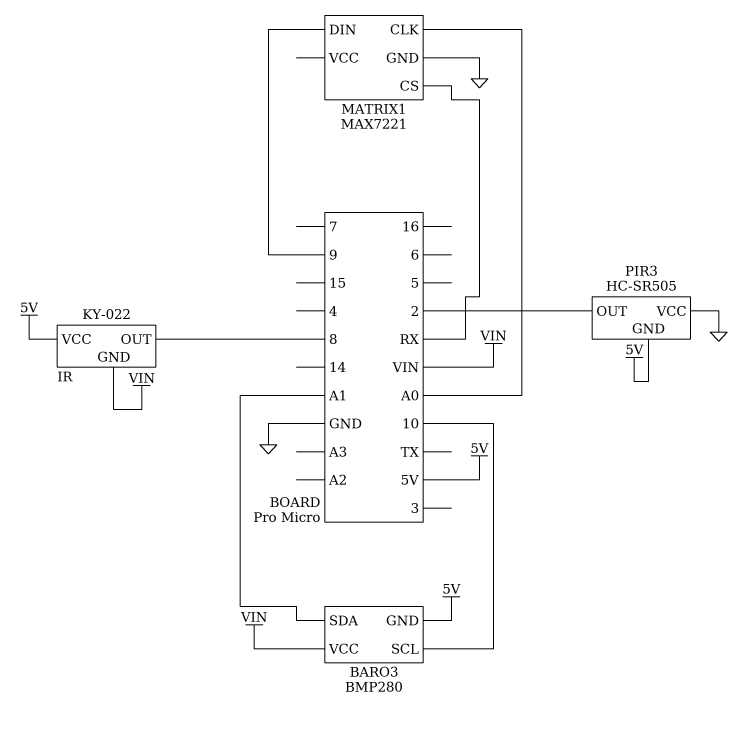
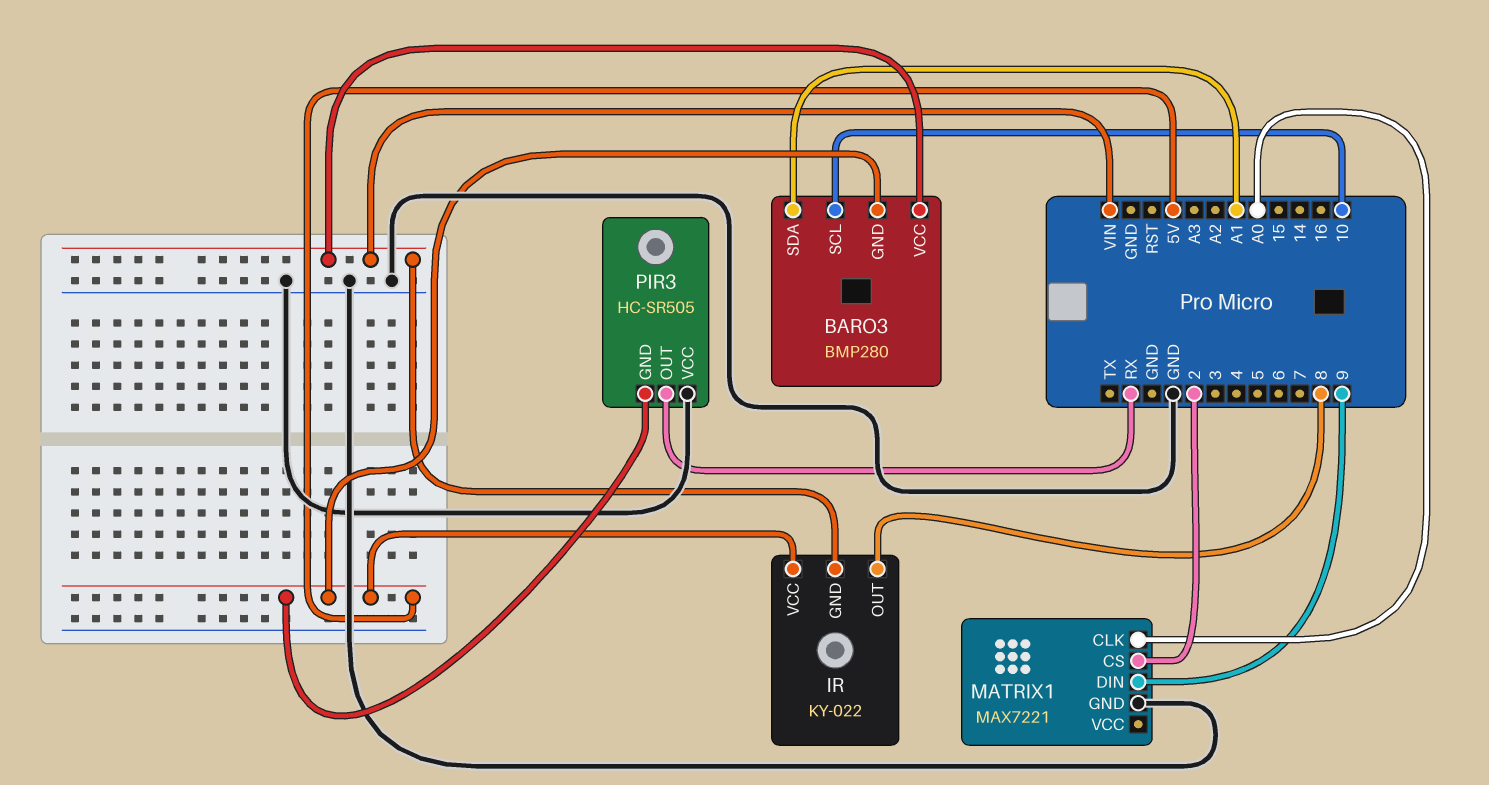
MATRIX1 pin CS: RX -> 2
PIR3 pin OUT: 2 -> RX

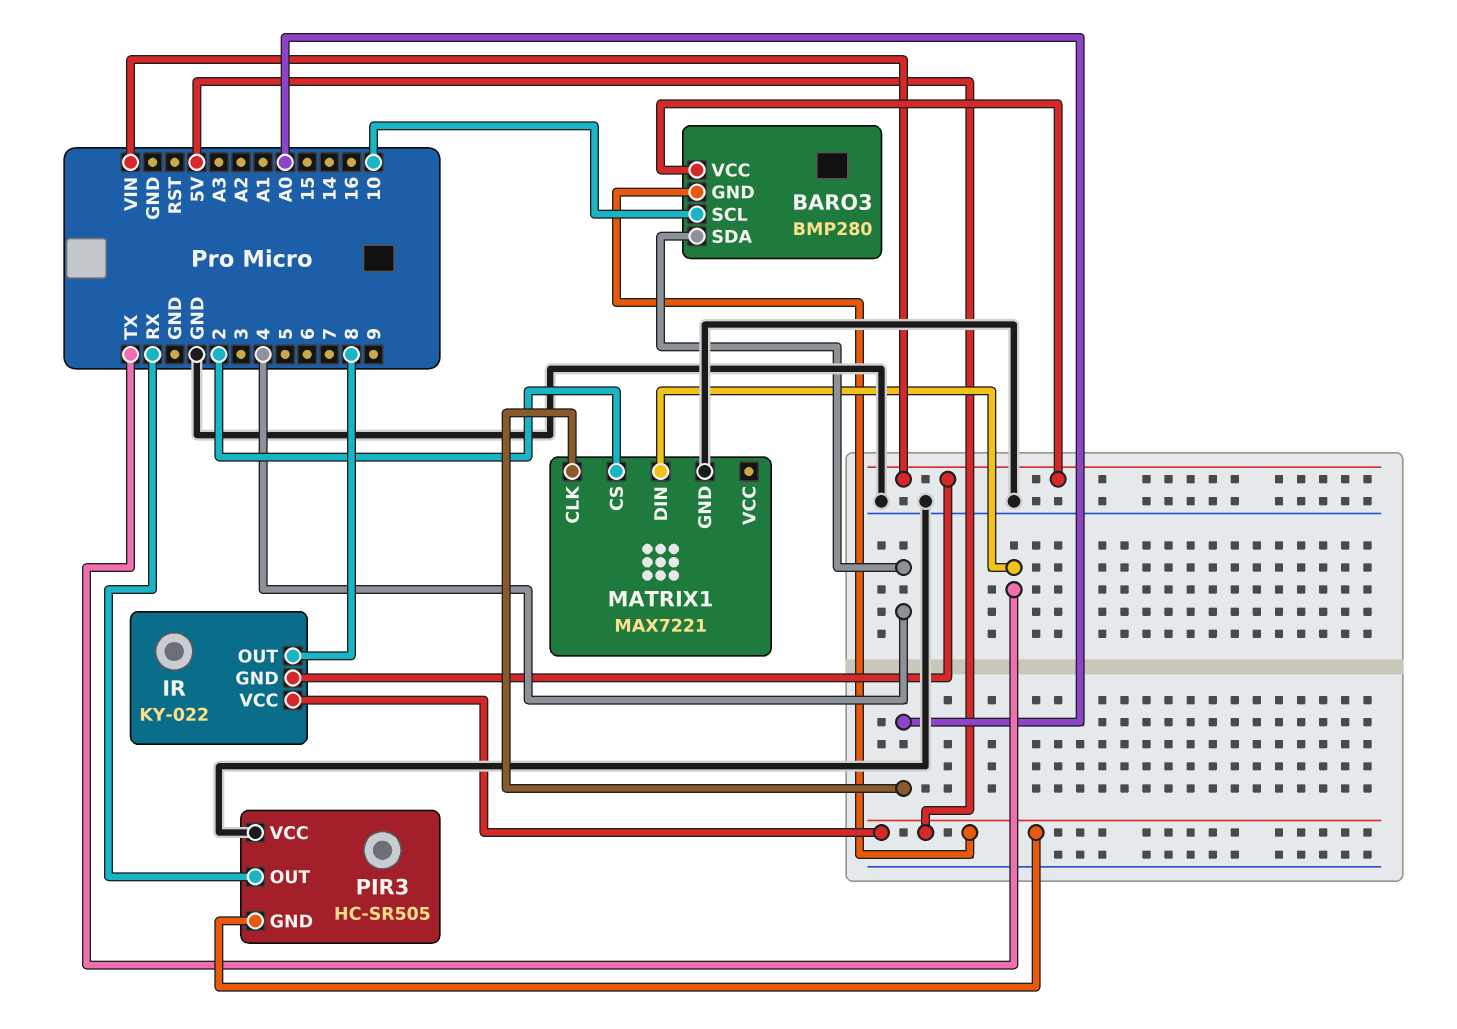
BARO3 pin SDA: A1 -> 4
MATRIX1 pin DIN: 9 -> TX

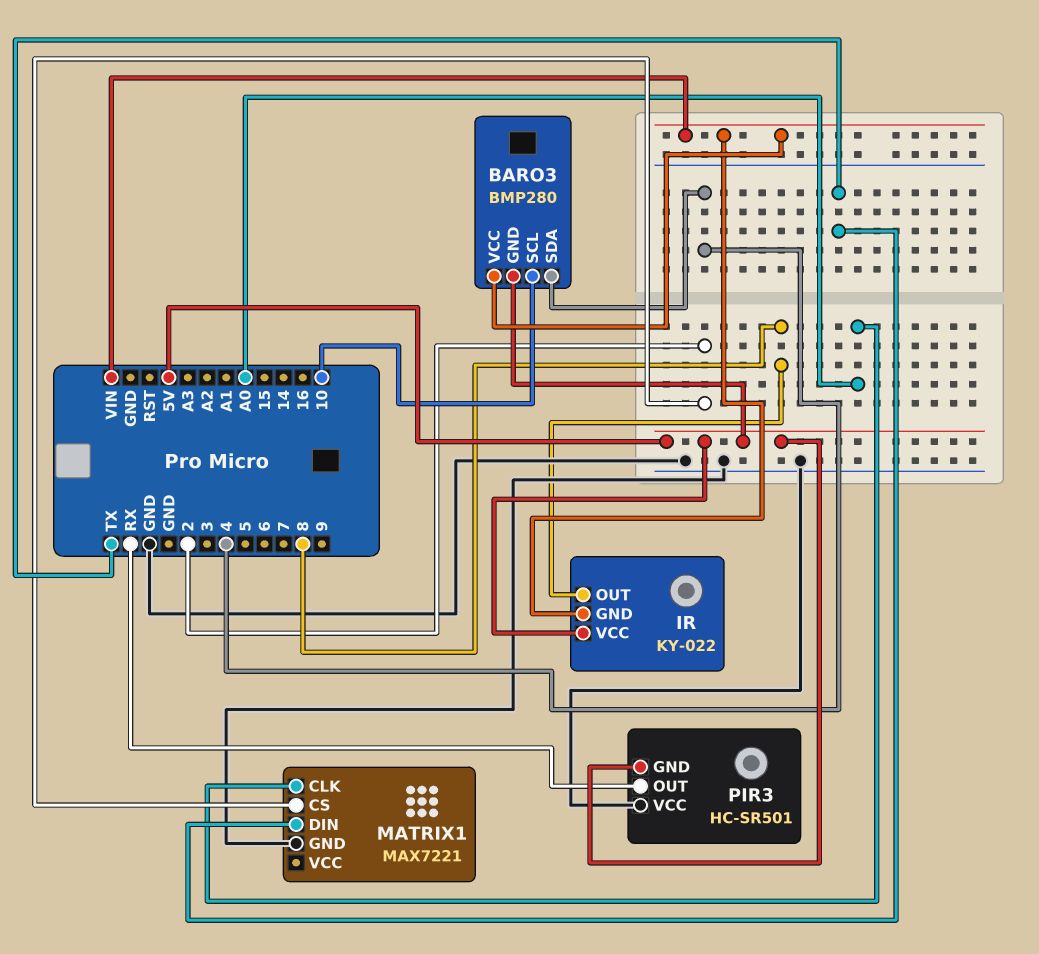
PIR3: HC-SR505 -> HC-SR501

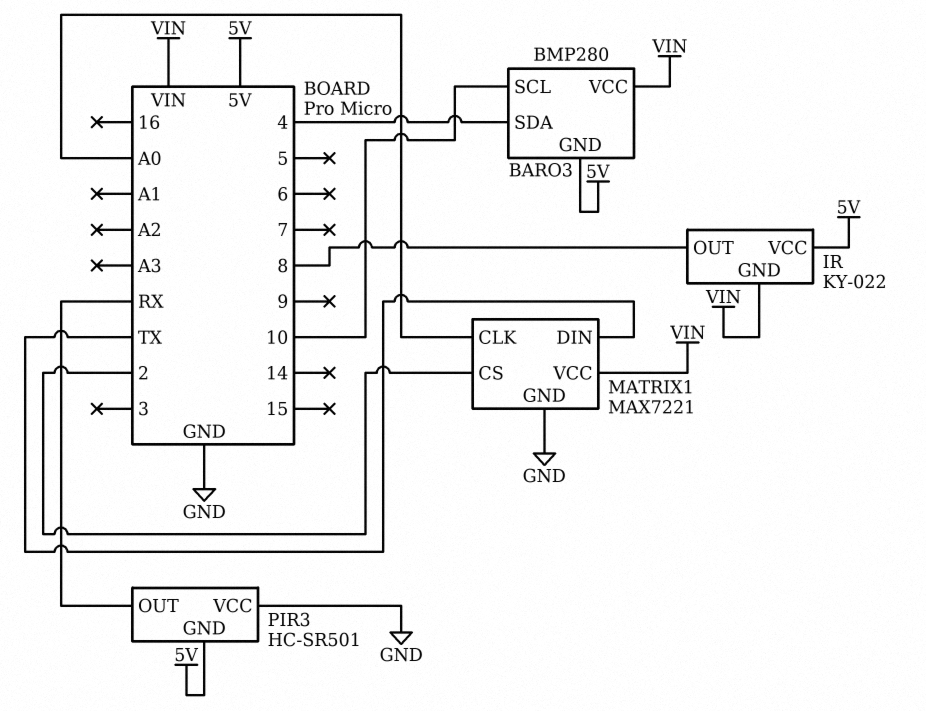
MATRIX1 pin VCC: none -> VIN

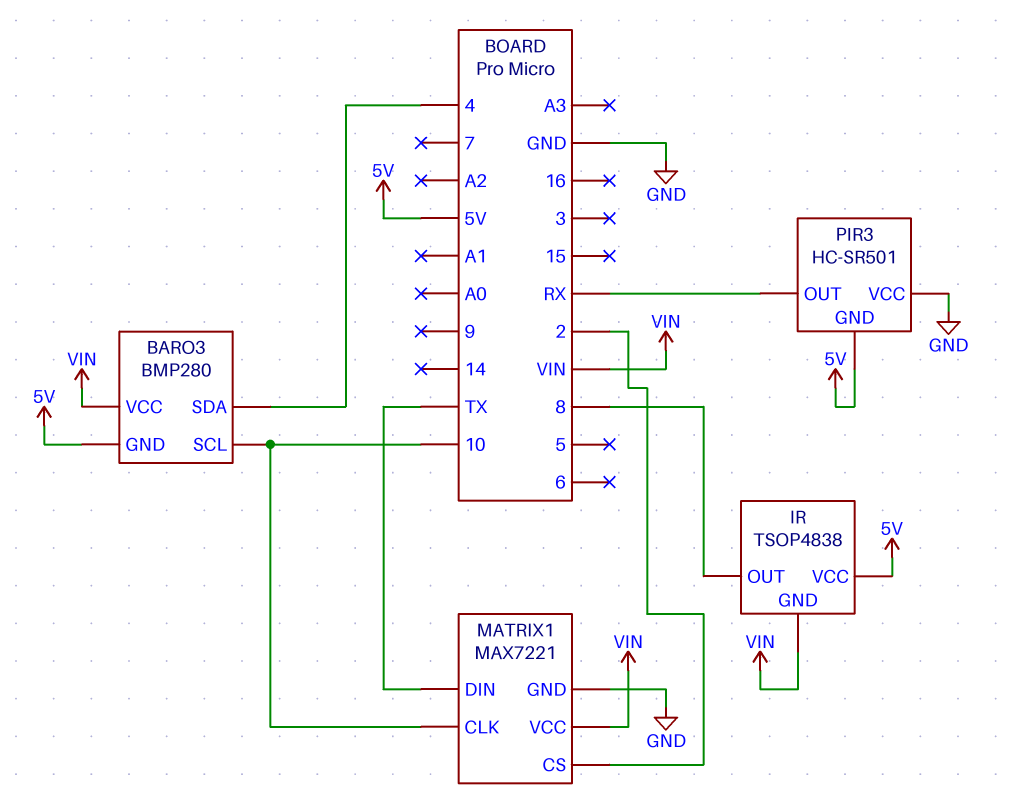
IR: KY-022 -> TSOP4838
MATRIX1 pin CLK: A0 -> 10

